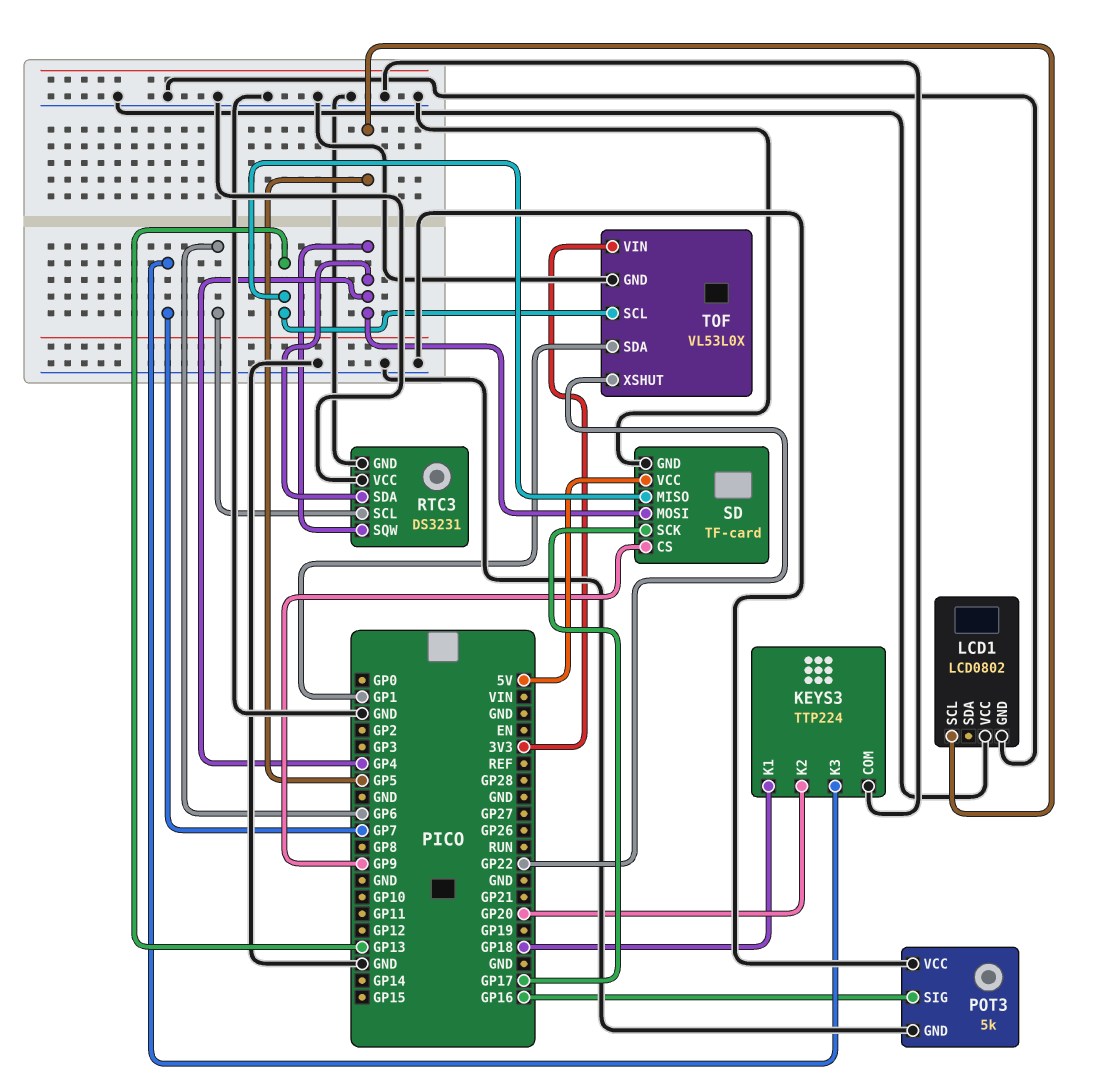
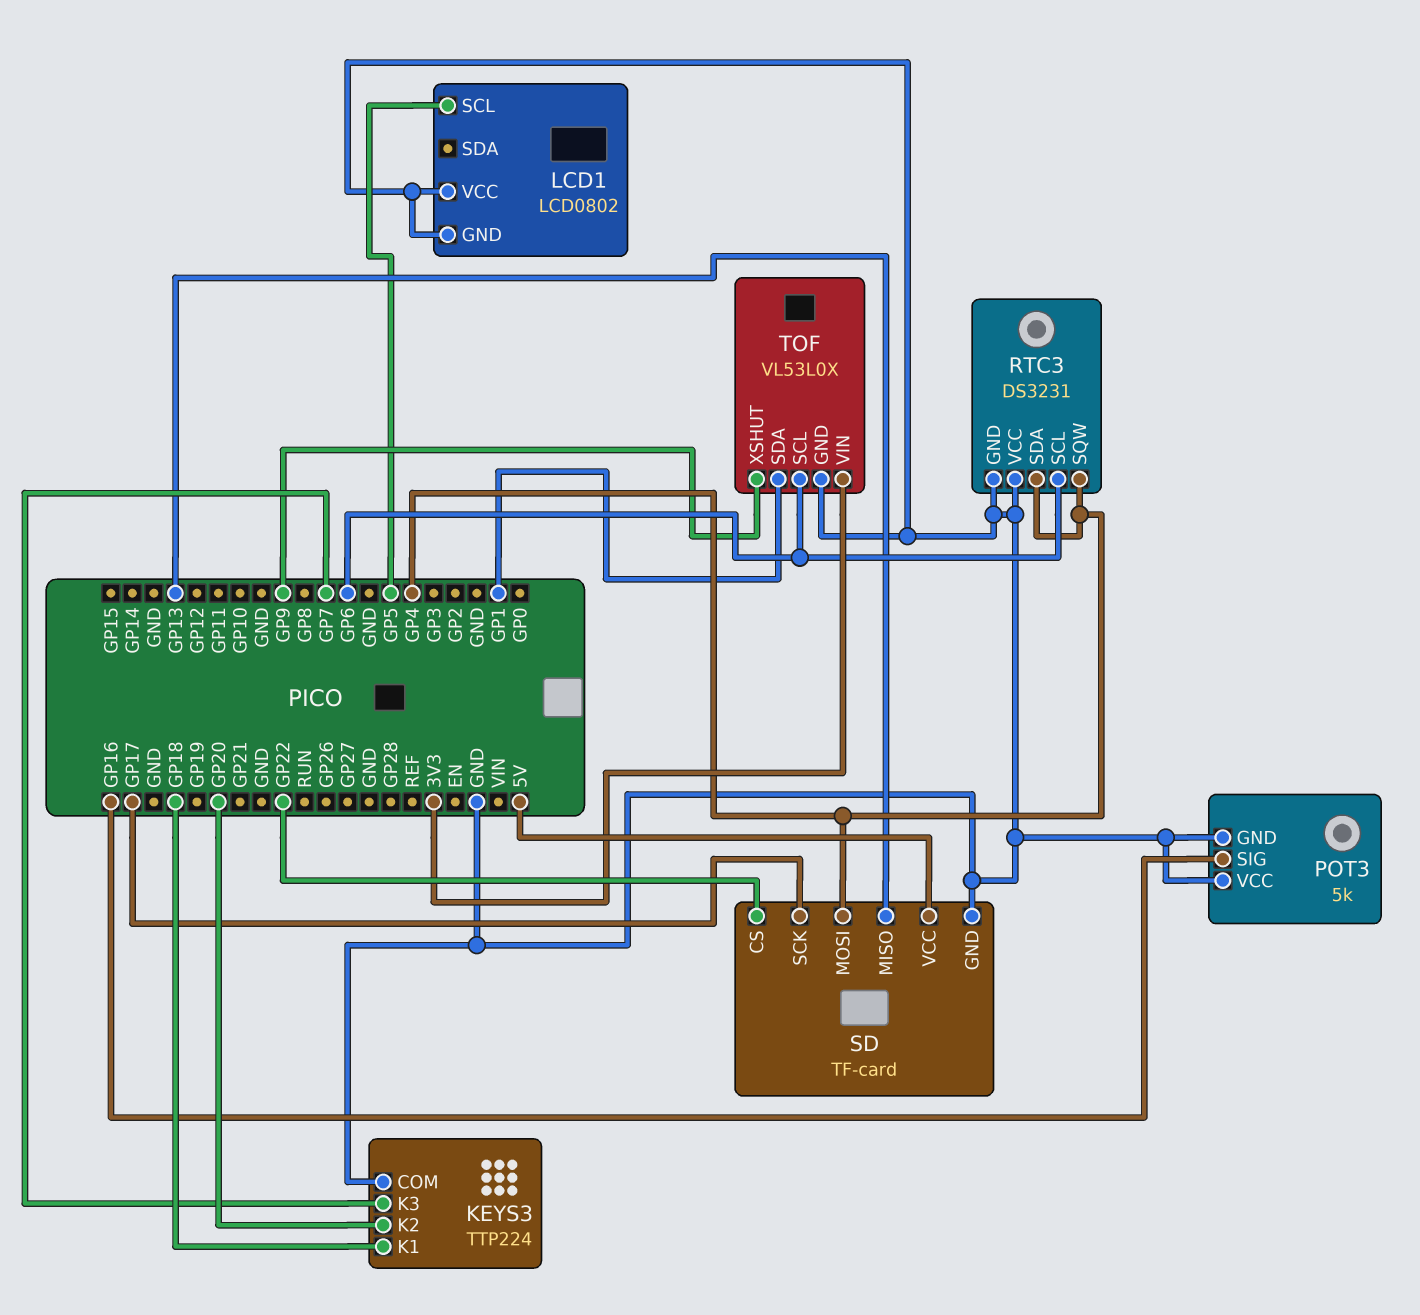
SD pin CS: GP9 -> GP22
TOF pin SCL: GP13 -> GP6
TOF pin XSHUT: GP22 -> GP9

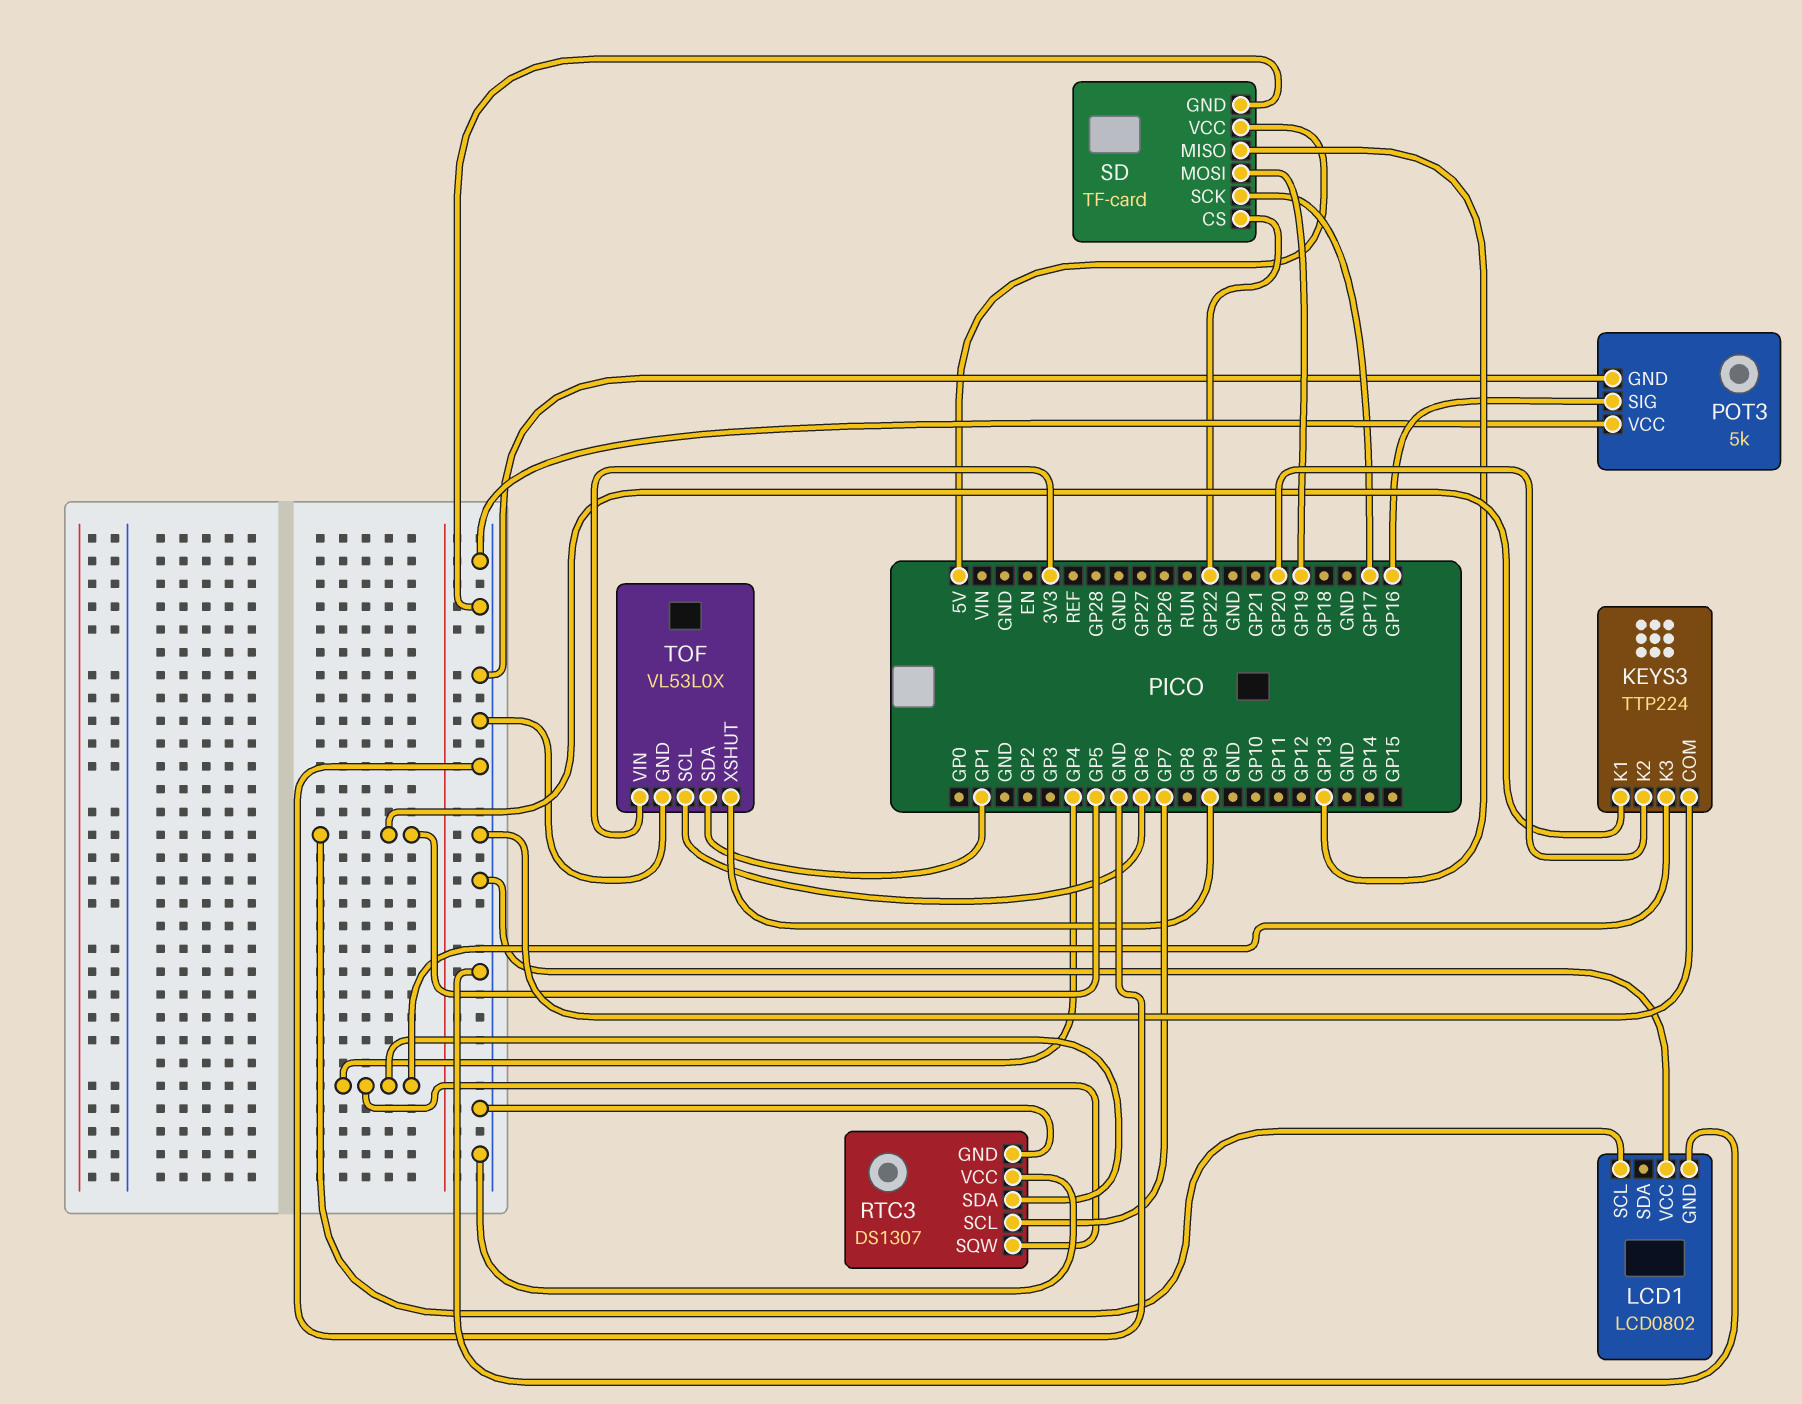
KEYS3 pin K1: GP18 -> GP5
KEYS3 pin K3: GP7 -> GP4
RTC3: DS3231 -> DS1307
RTC3 pin SCL: GP6 -> GP7
SD pin MOSI: GP4 -> GP19

